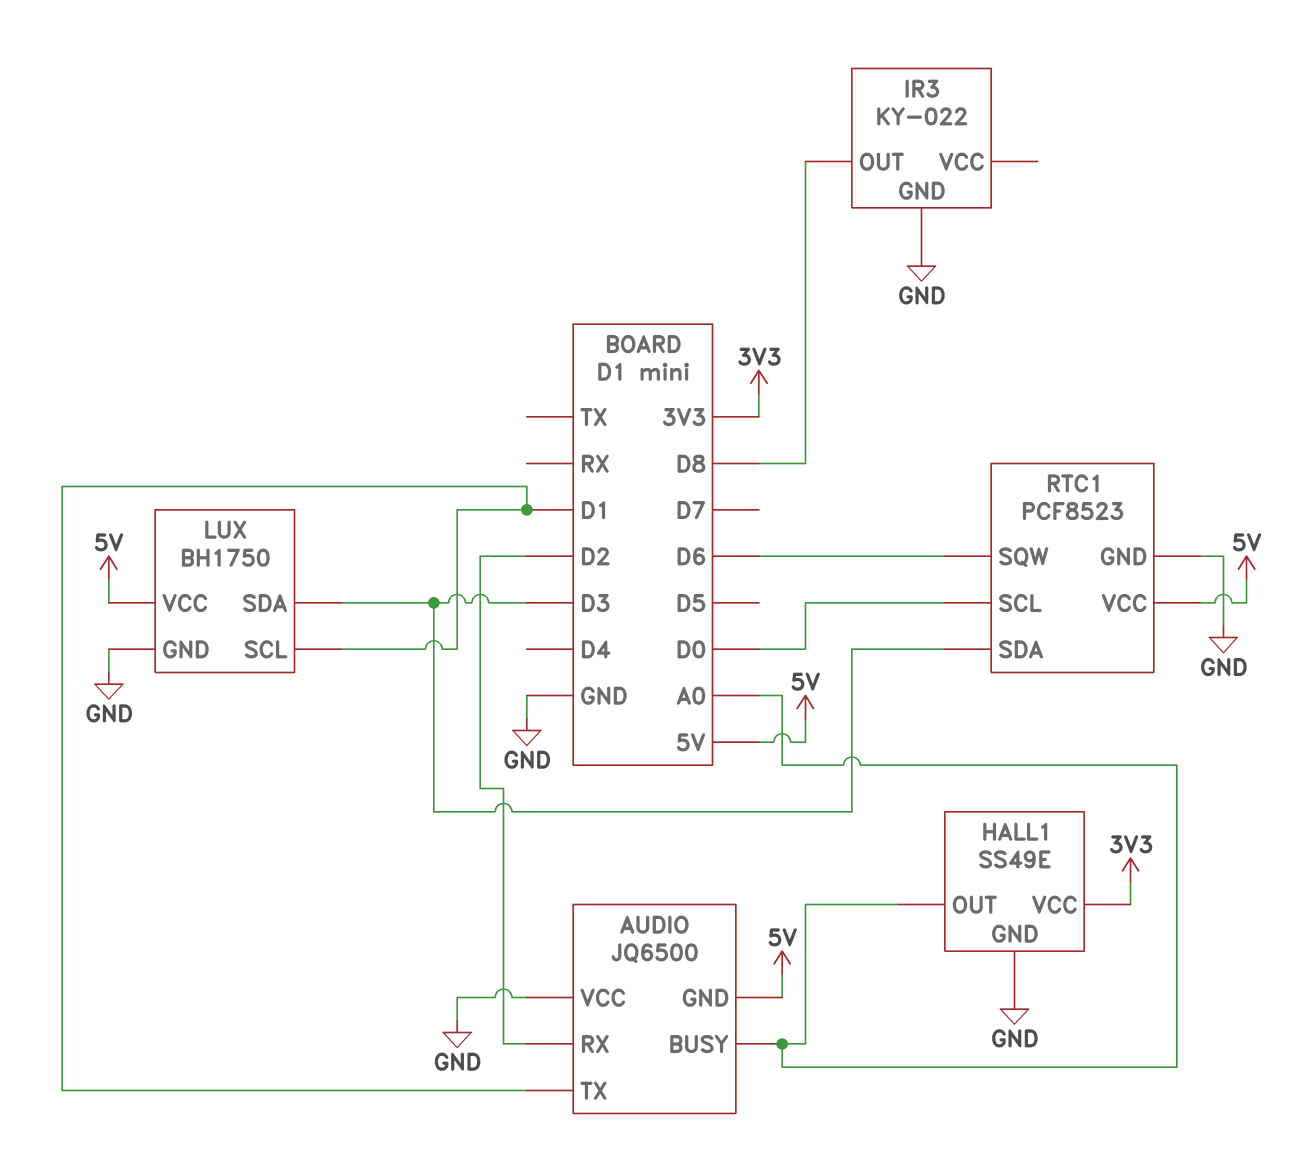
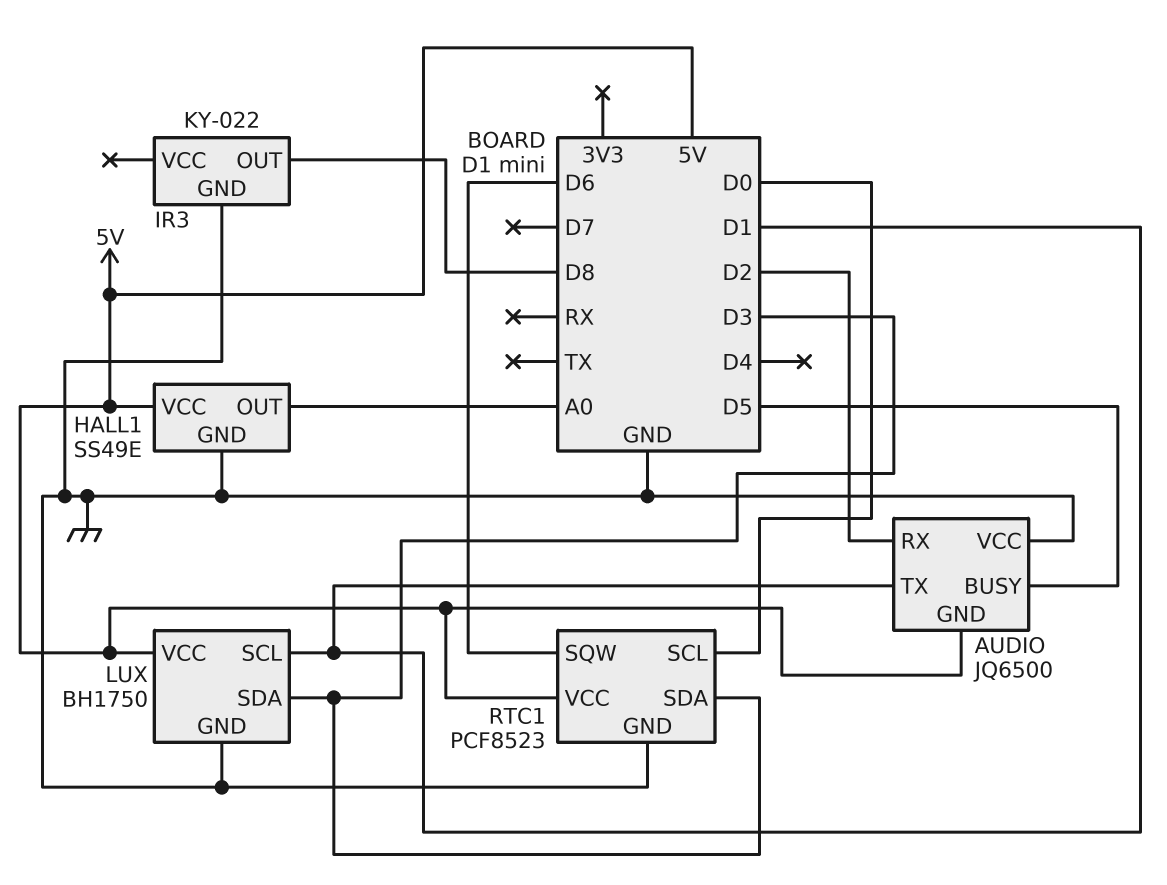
AUDIO pin BUSY: A0 -> D5
HALL1 pin VCC: 3V3 -> 5V

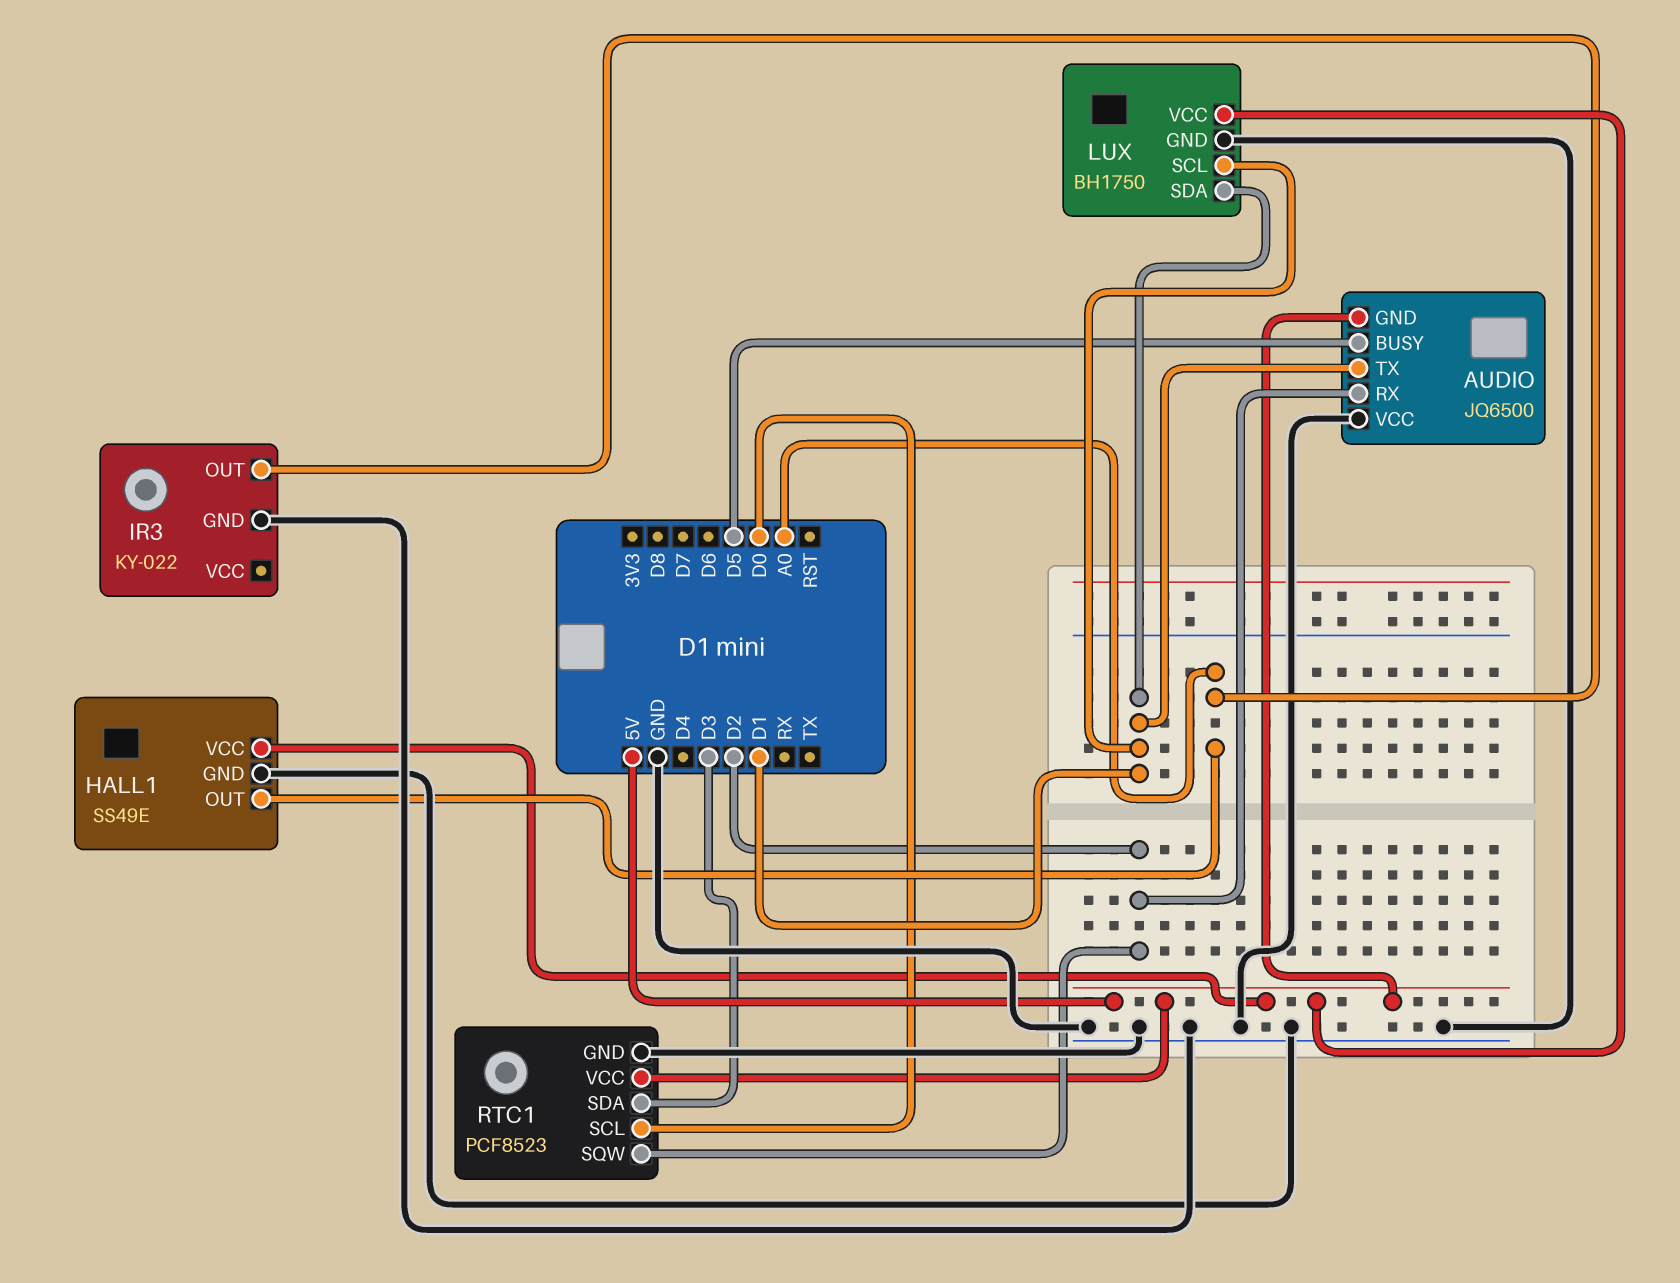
IR3 pin OUT: D8 -> A0
LUX pin SDA: D3 -> D1
RTC1 pin SQW: D6 -> D2

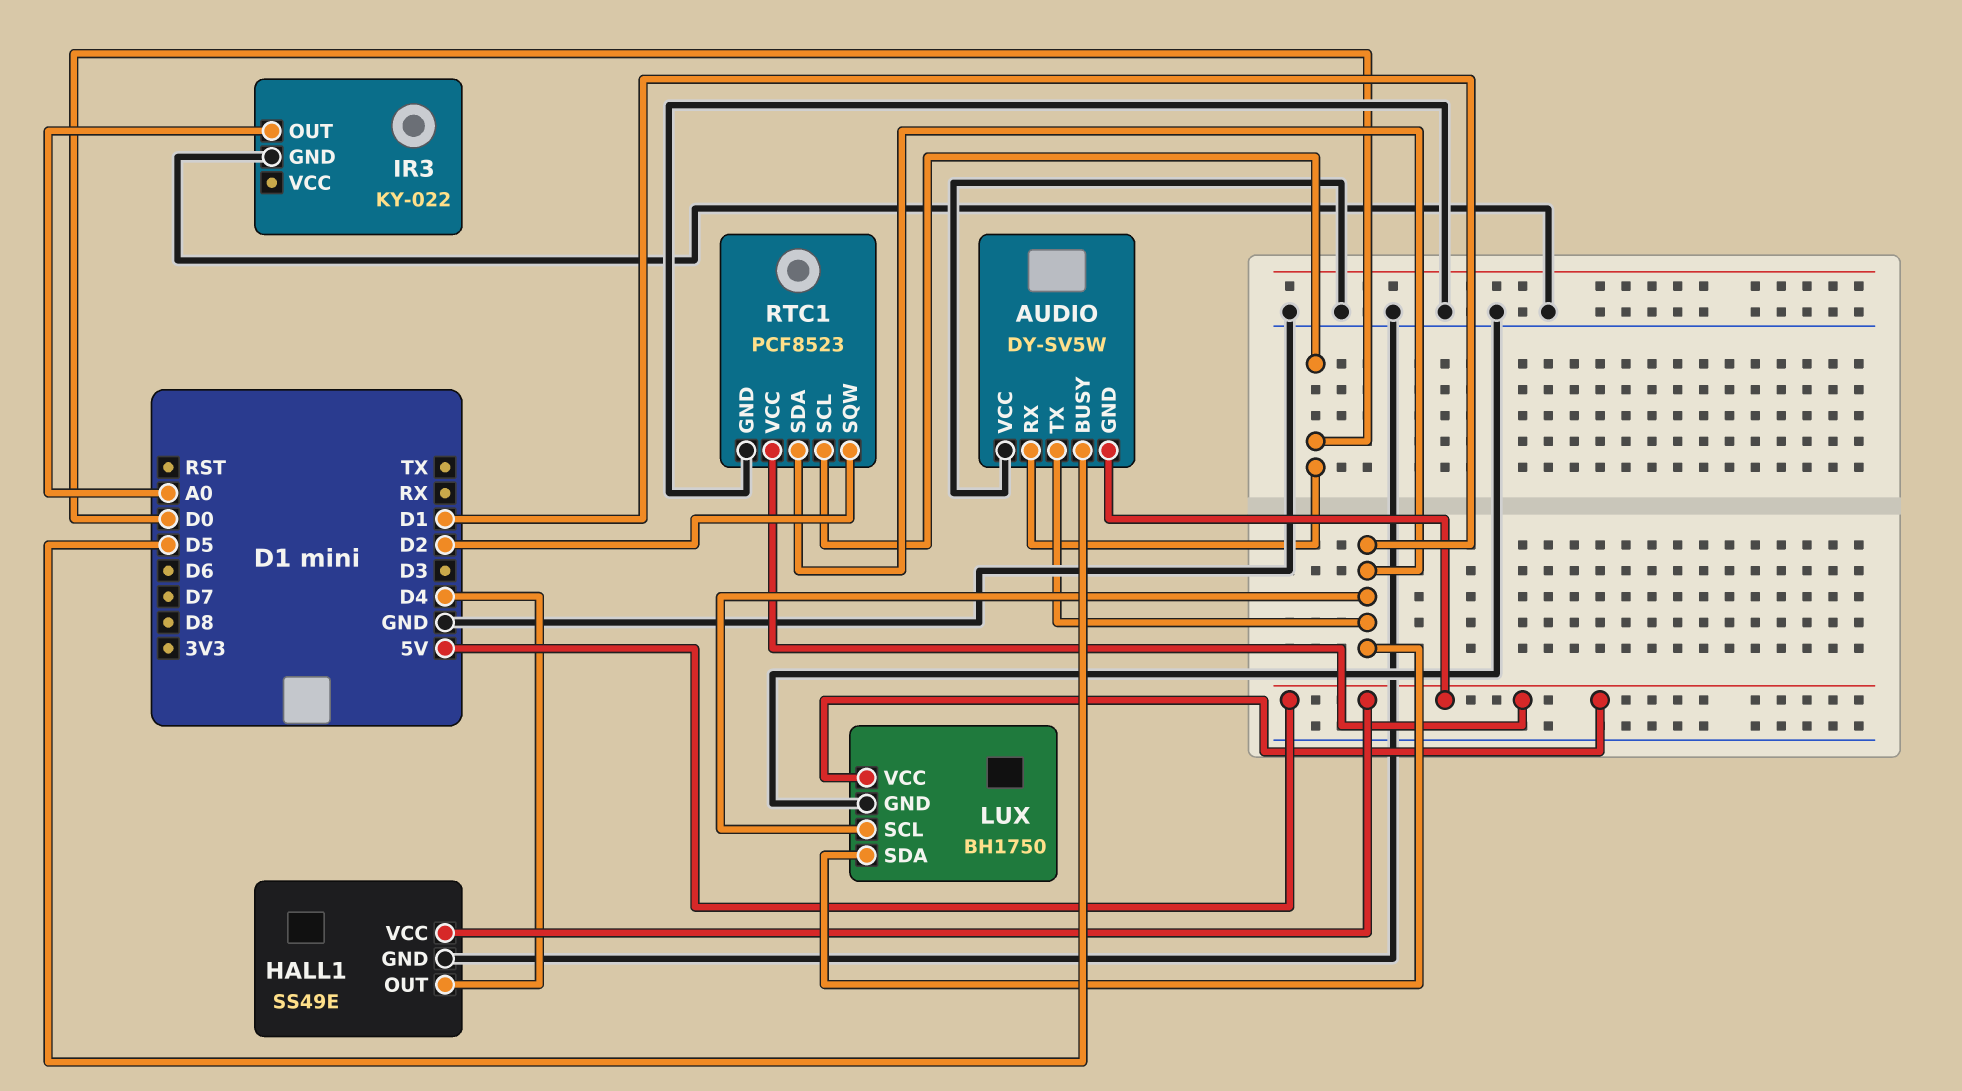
AUDIO: JQ6500 -> DY-SV5W
AUDIO pin RX: D2 -> D0
HALL1 pin OUT: A0 -> D4
RTC1 pin SDA: D3 -> D1

